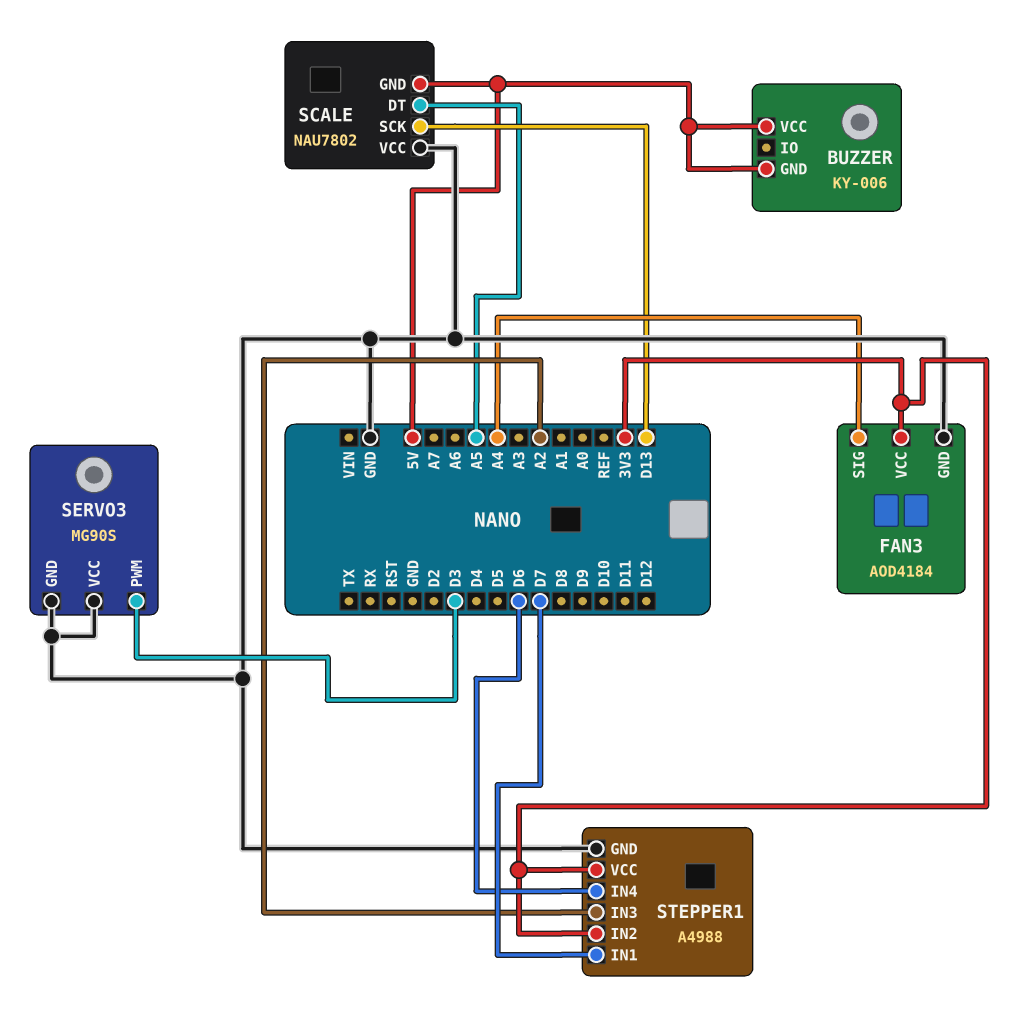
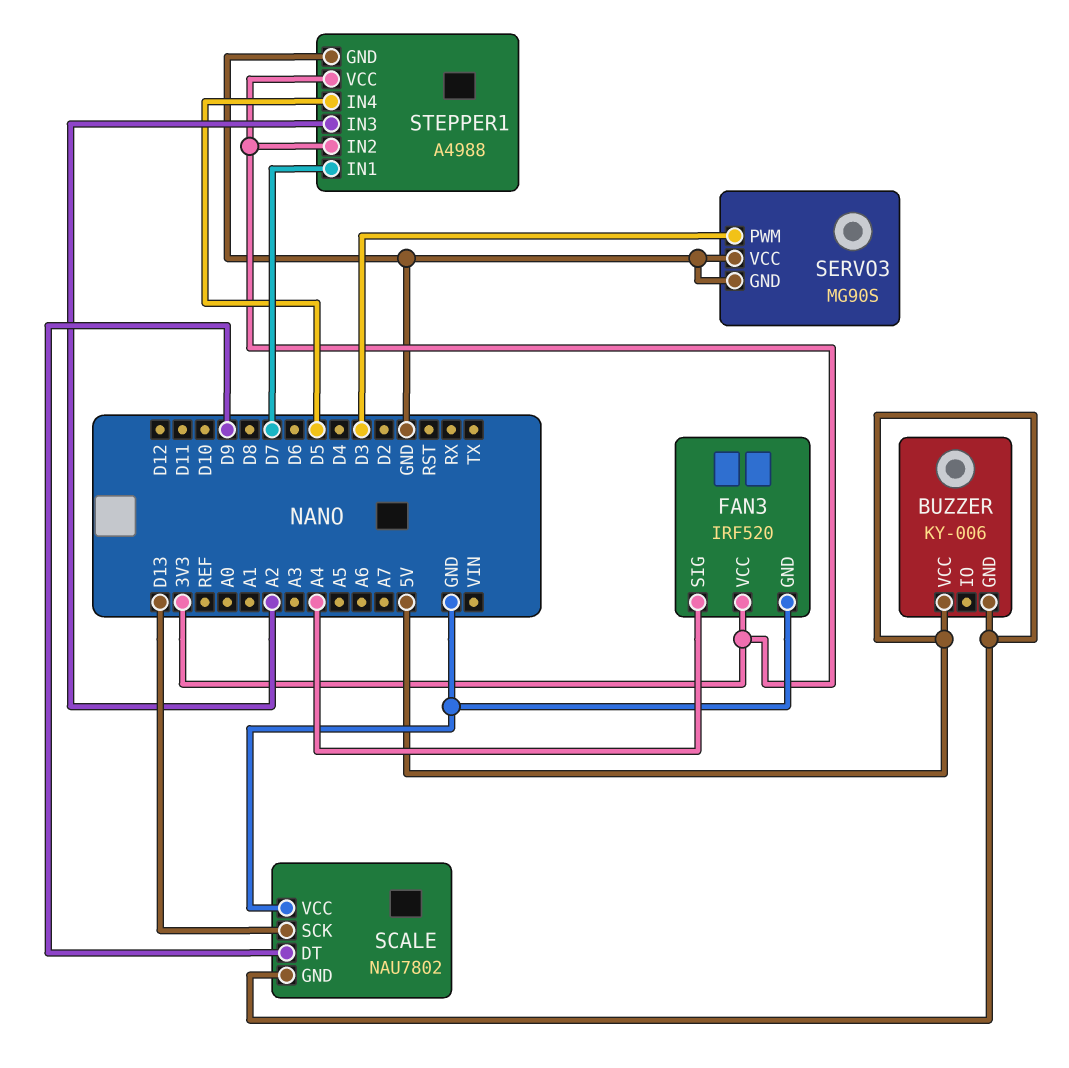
FAN3: AOD4184 -> IRF520
SCALE pin DT: A5 -> D9
STEPPER1 pin IN4: D6 -> D5

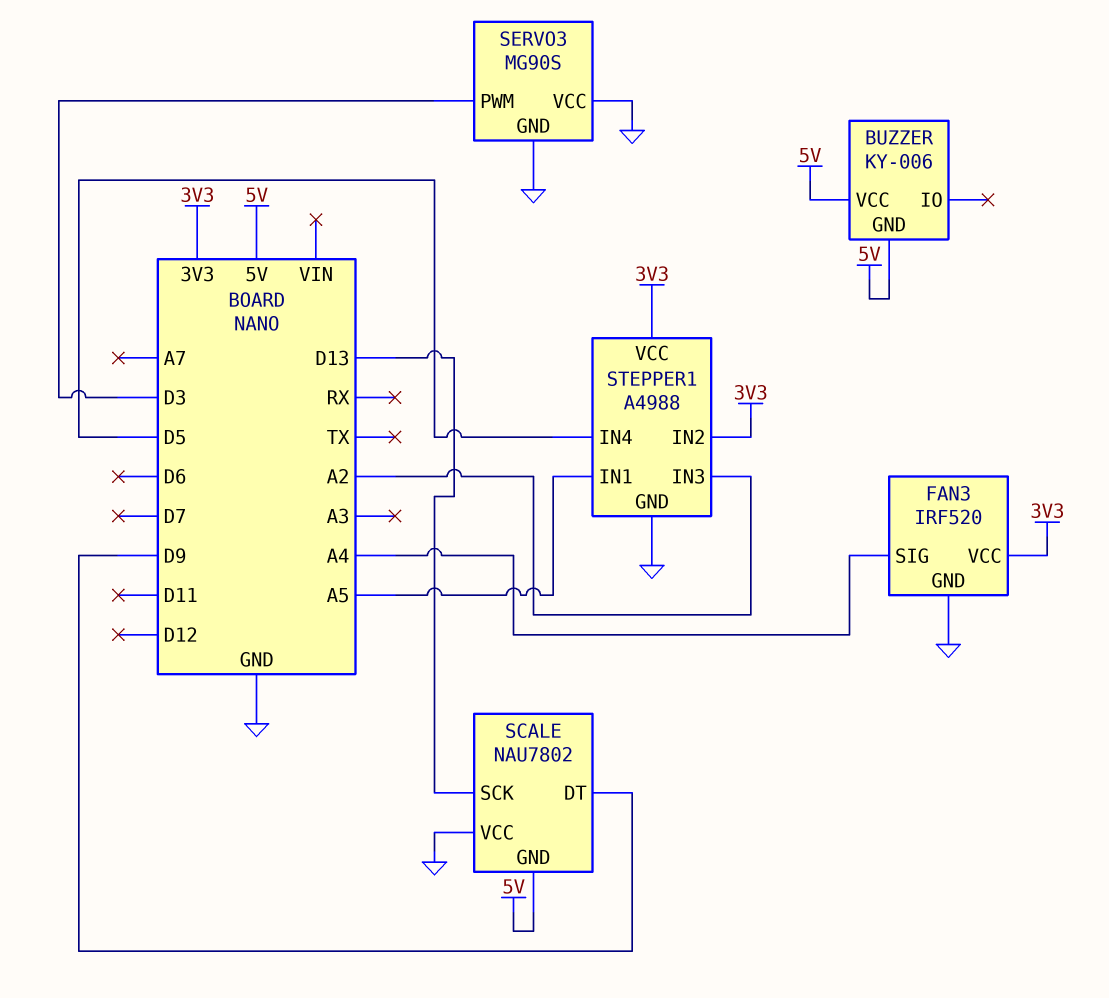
STEPPER1 pin IN1: D7 -> A5

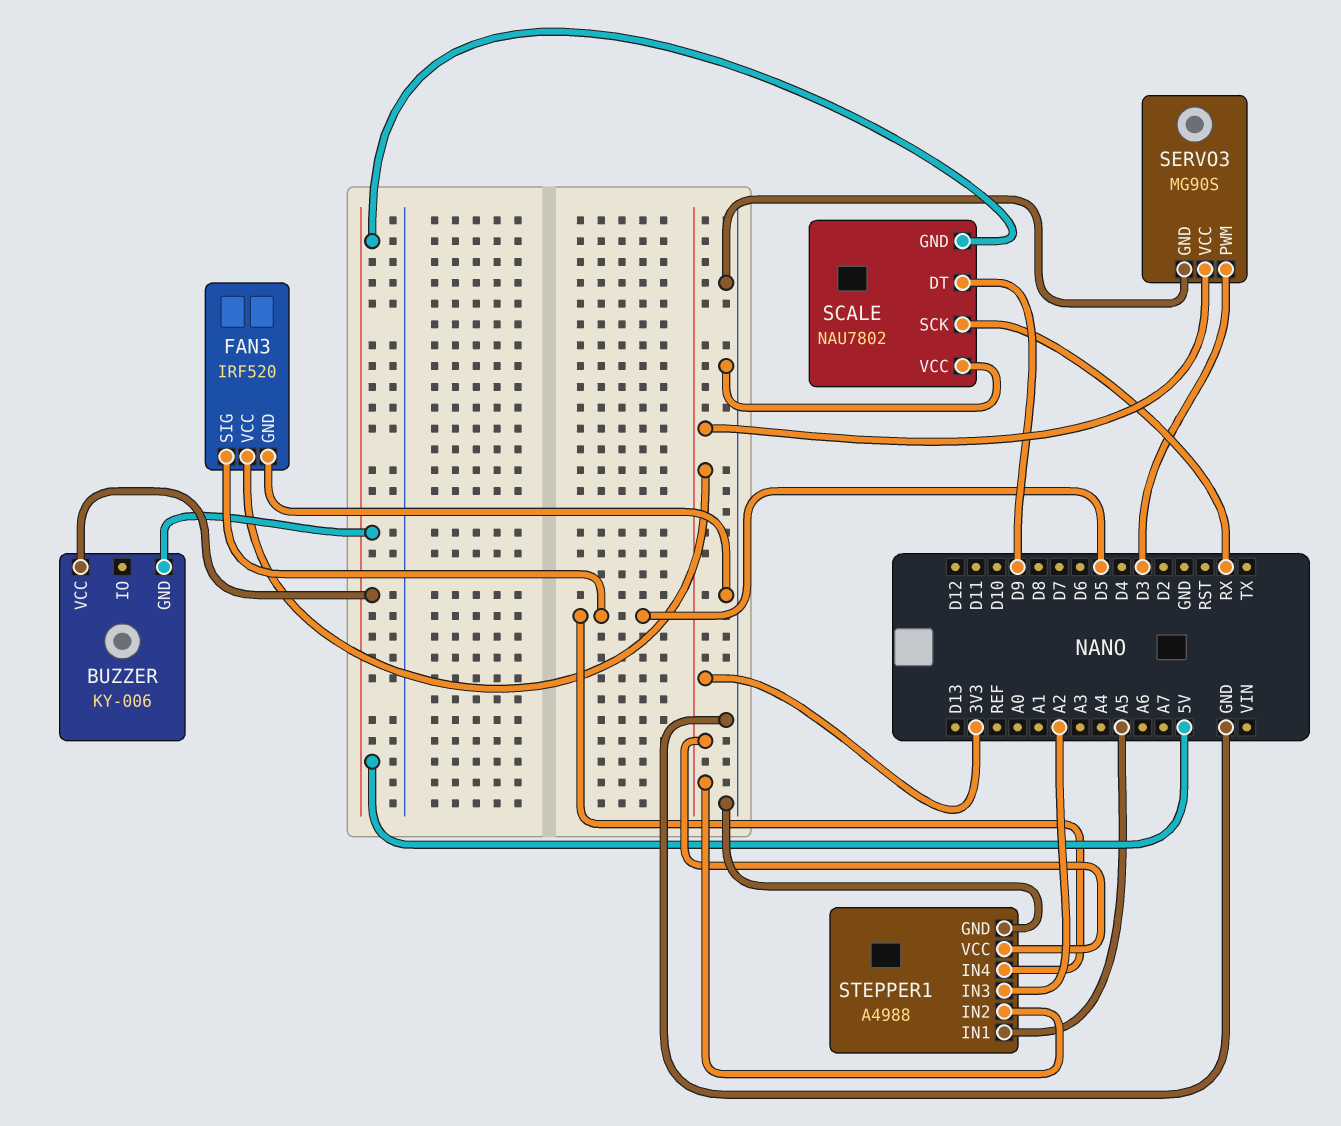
FAN3 pin SIG: A4 -> D5
SCALE pin SCK: D13 -> RX
SERVO3 pin VCC: GND -> 3V3

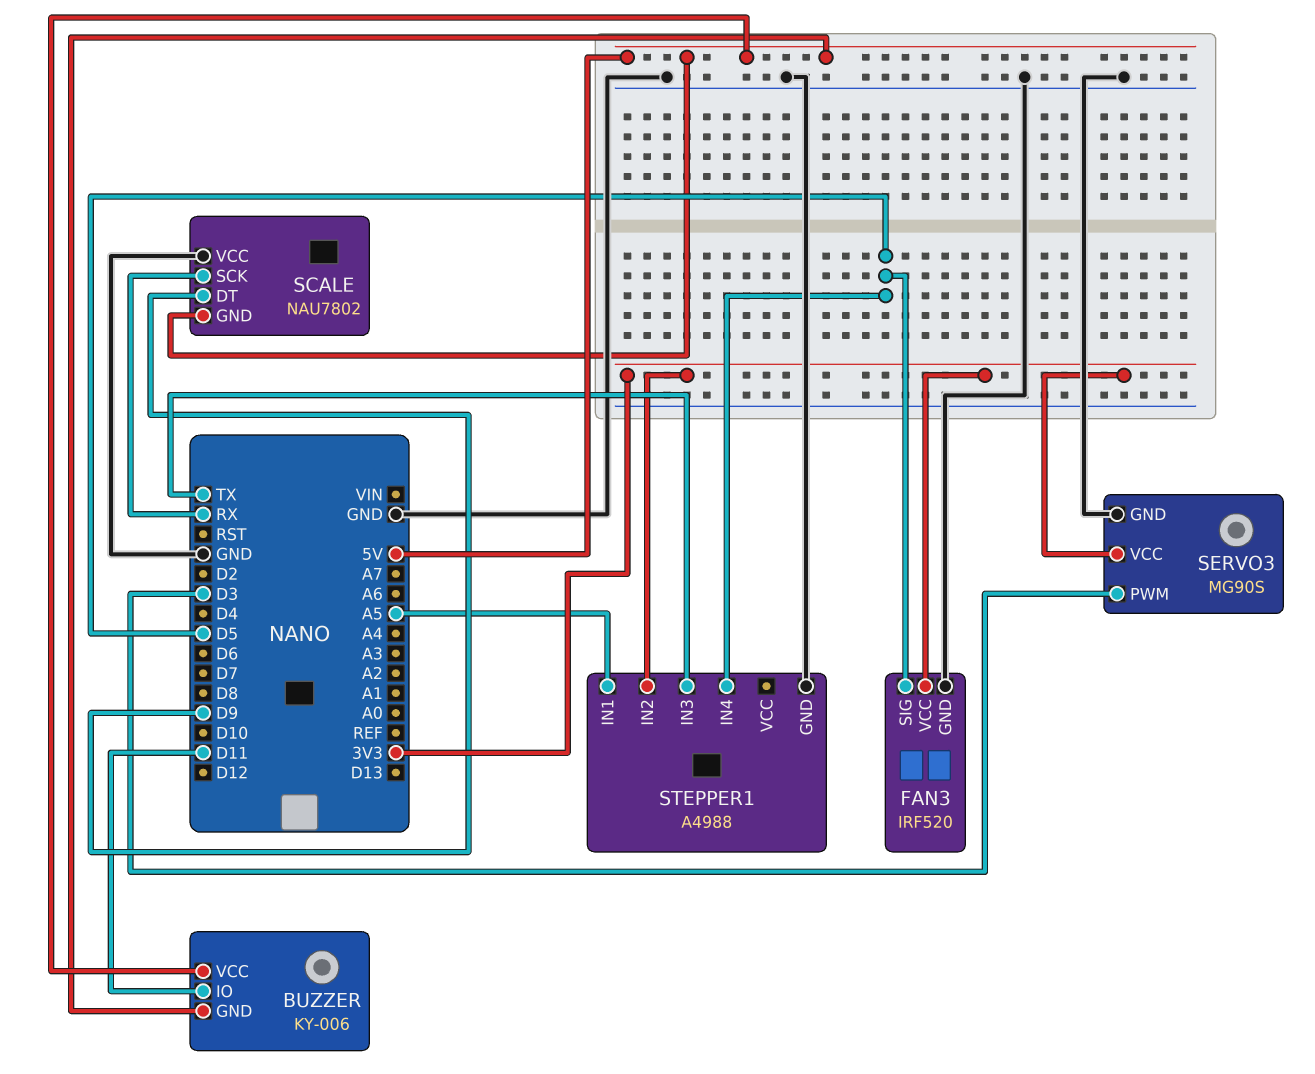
BUZZER pin IO: none -> D11
STEPPER1 pin IN3: A2 -> TX
STEPPER1 pin VCC: 3V3 -> none

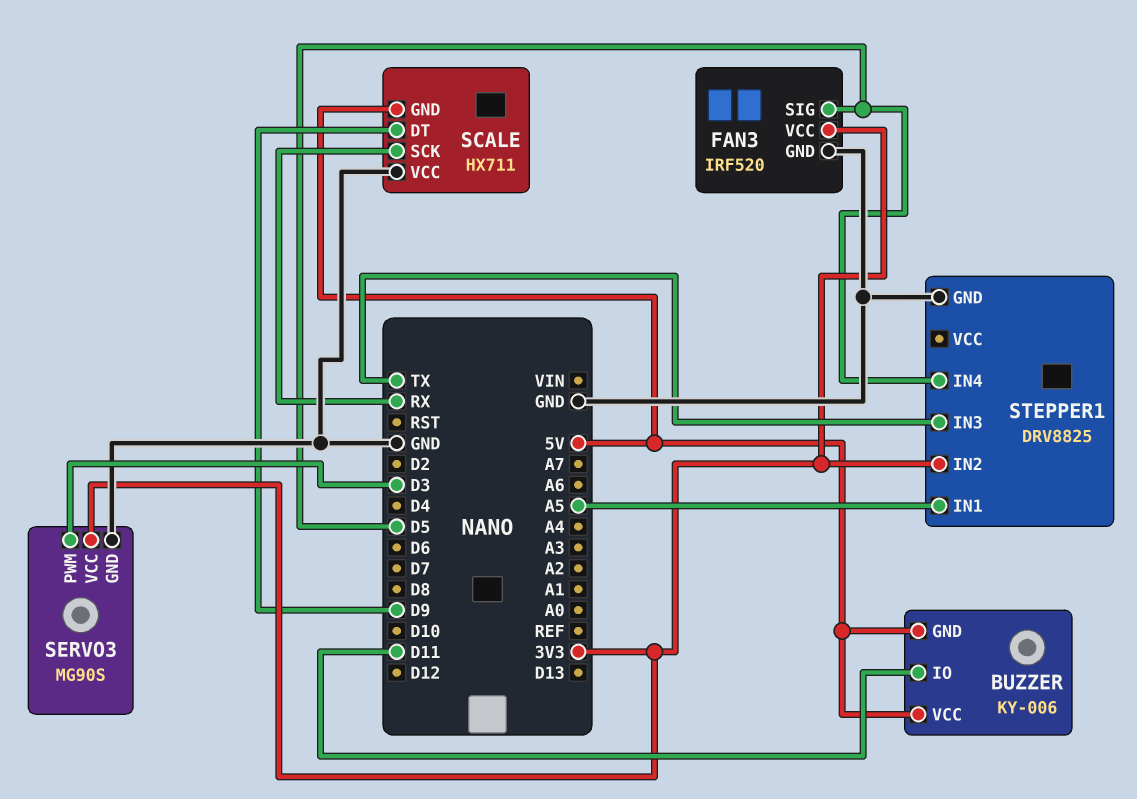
SCALE: NAU7802 -> HX711
STEPPER1: A4988 -> DRV8825

